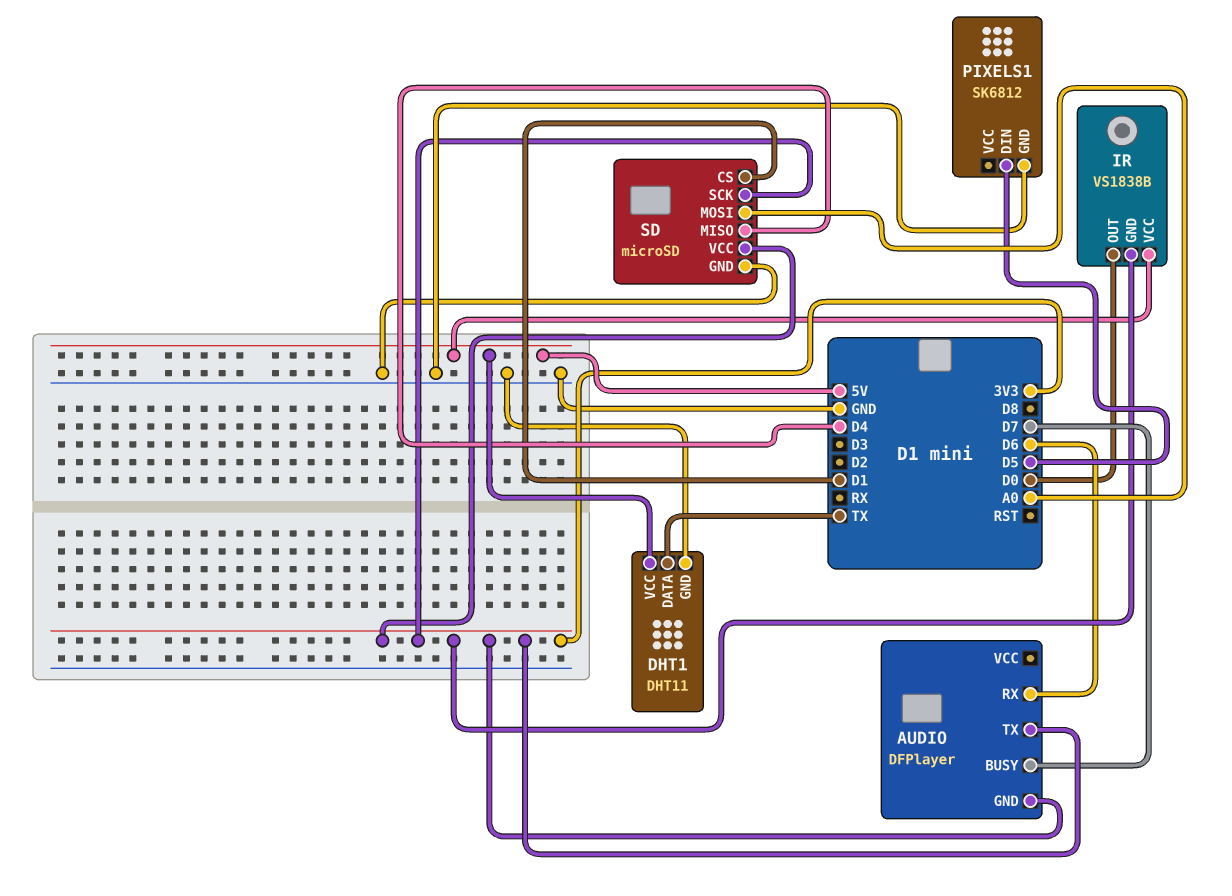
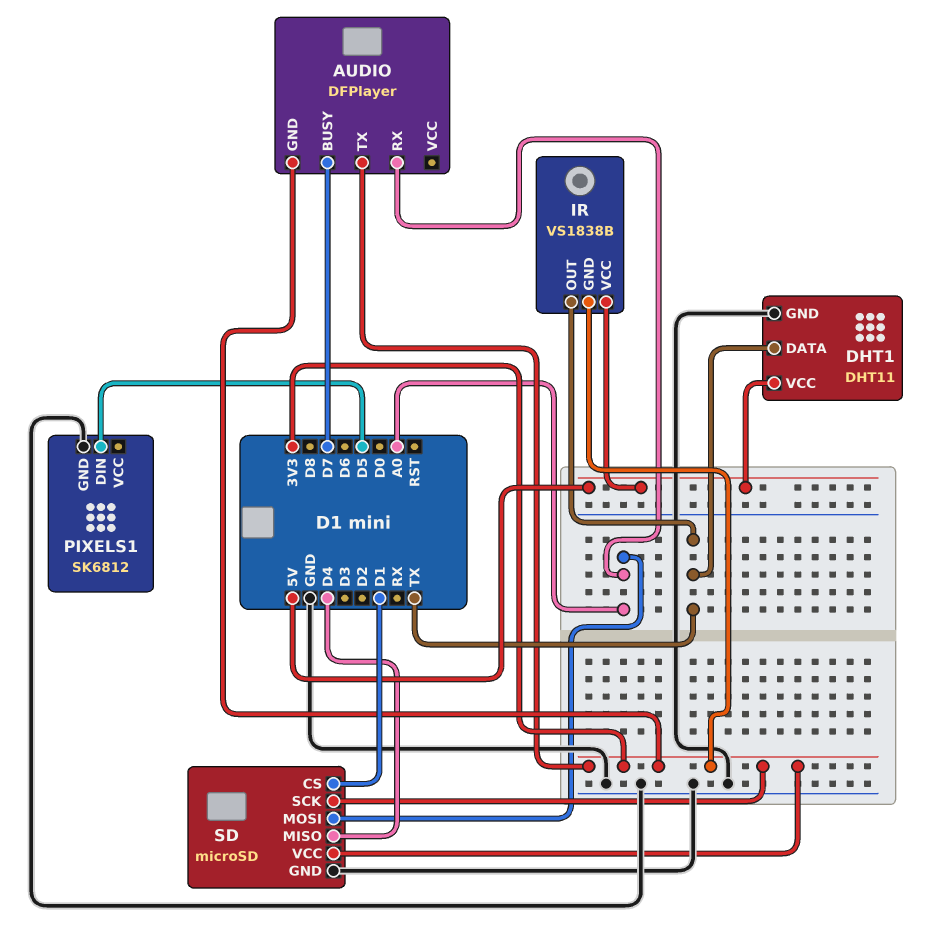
AUDIO pin RX: D6 -> A0
IR pin OUT: D0 -> TX

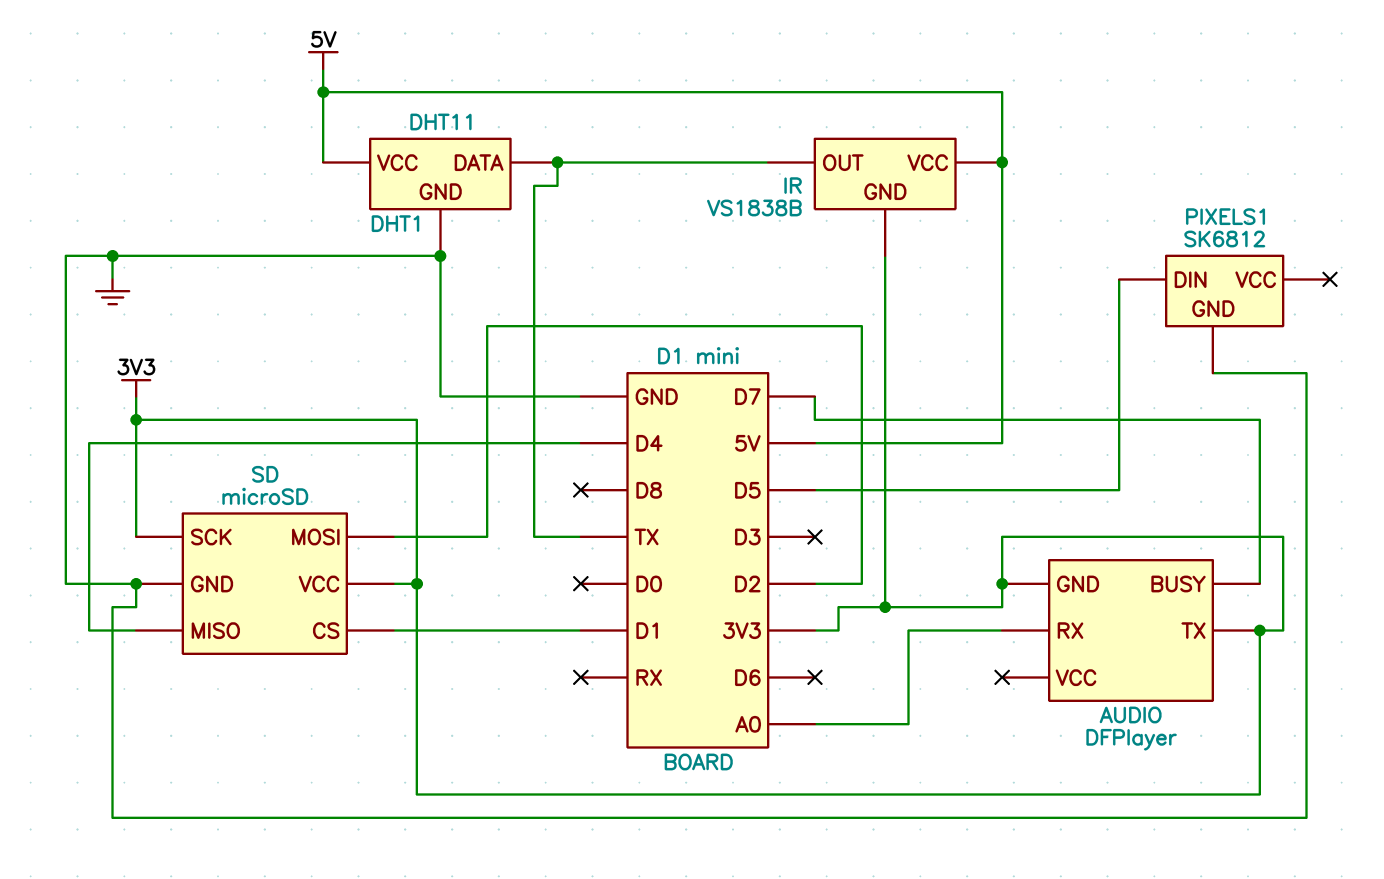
SD pin MOSI: A0 -> D2

